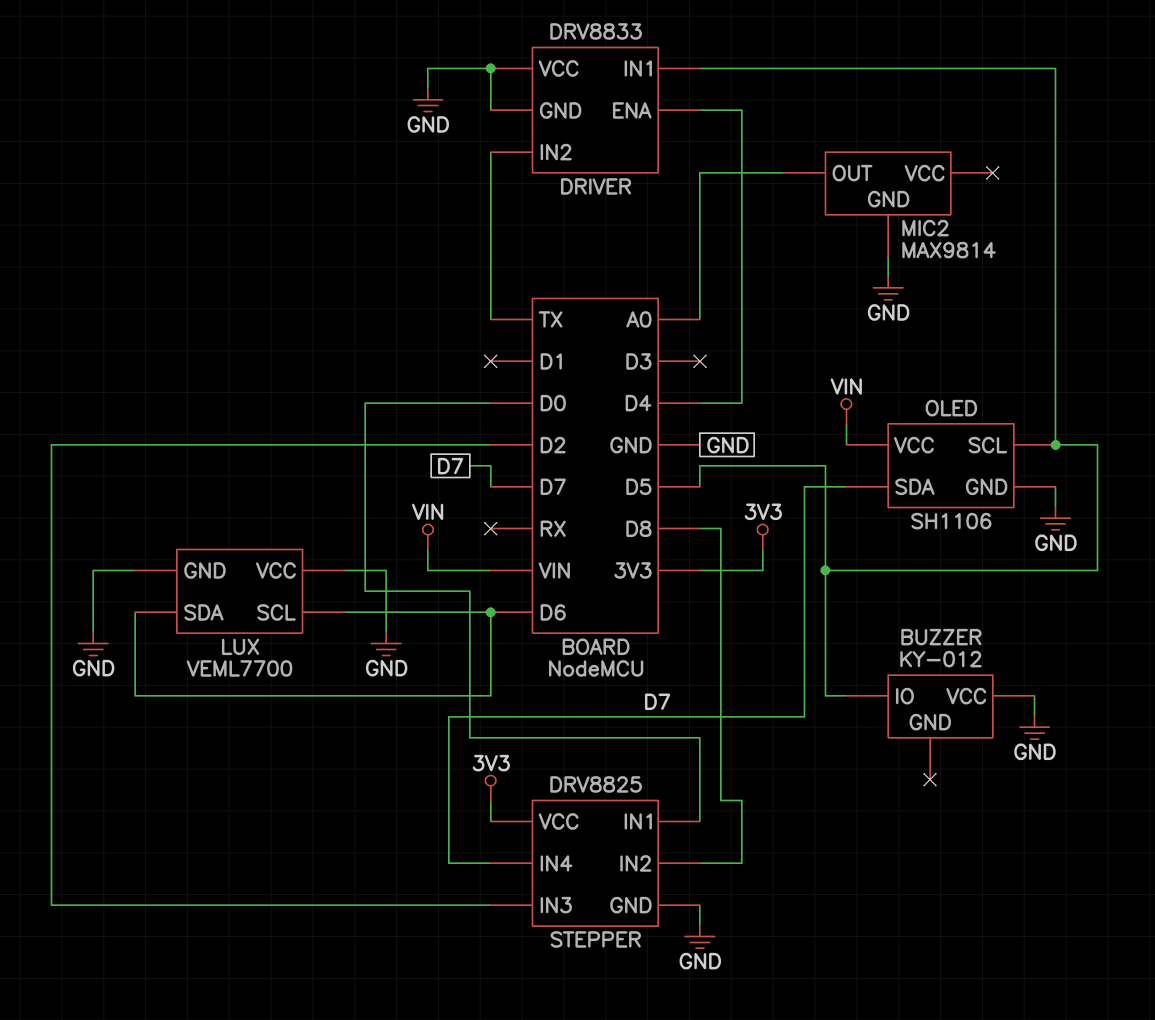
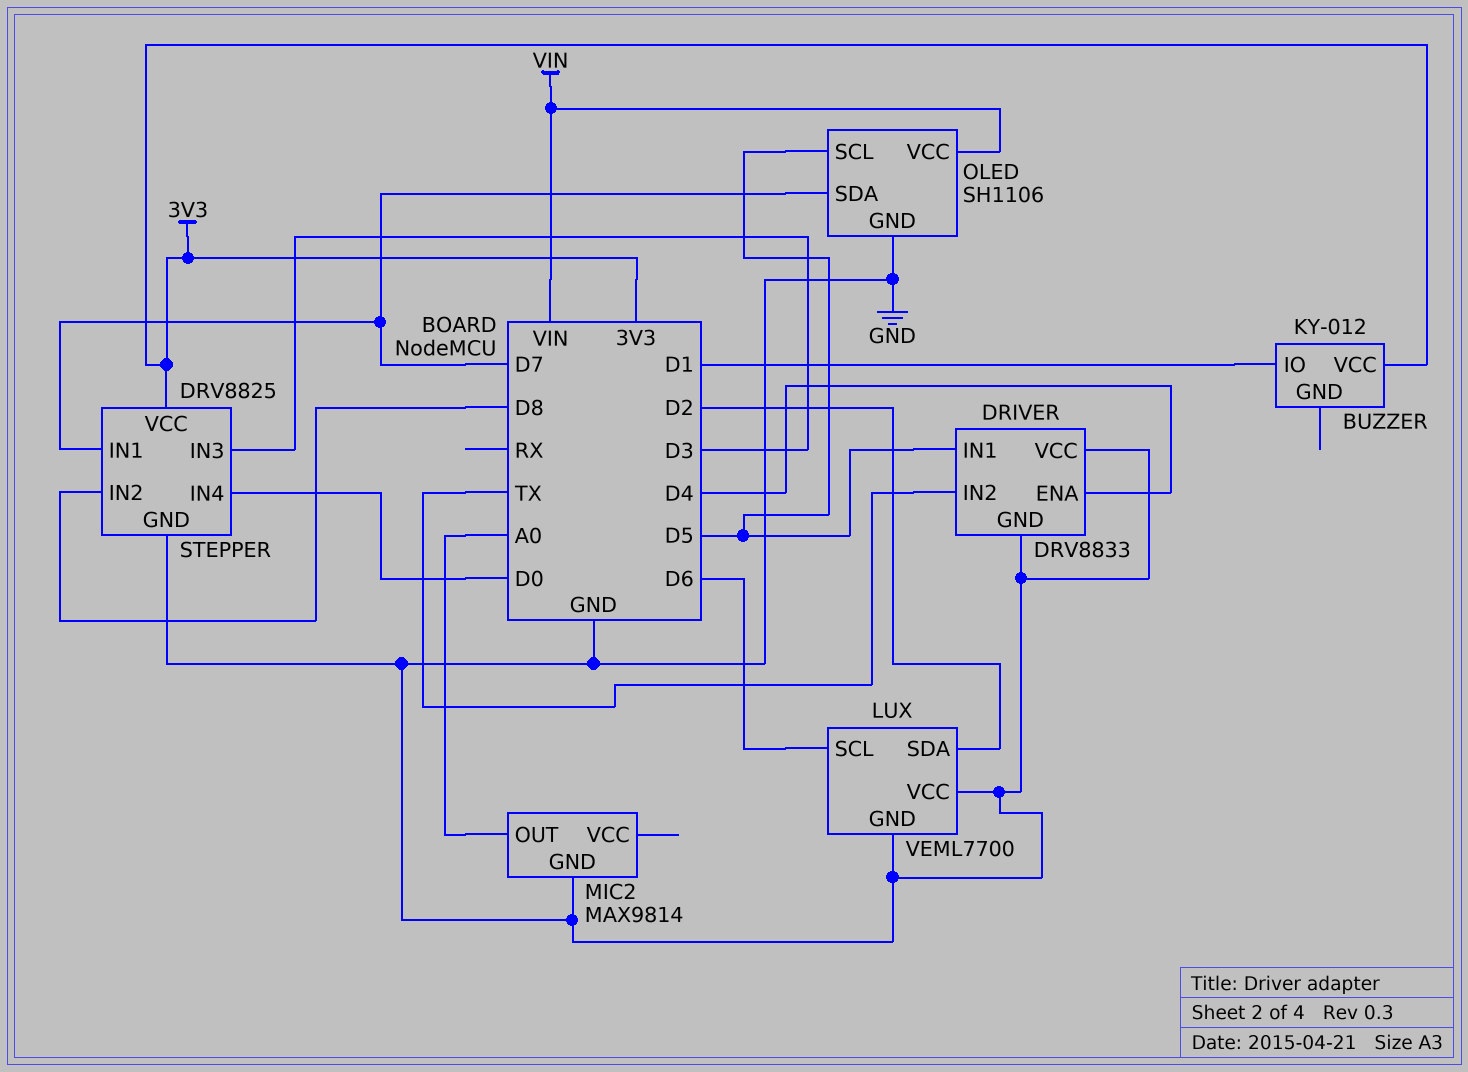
BUZZER pin IO: D5 -> D1
BUZZER pin VCC: GND -> 3V3
LUX pin SDA: D6 -> D2
STEPPER pin IN1: D0 -> D7
STEPPER pin IN3: D2 -> D3
STEPPER pin IN4: D7 -> D0

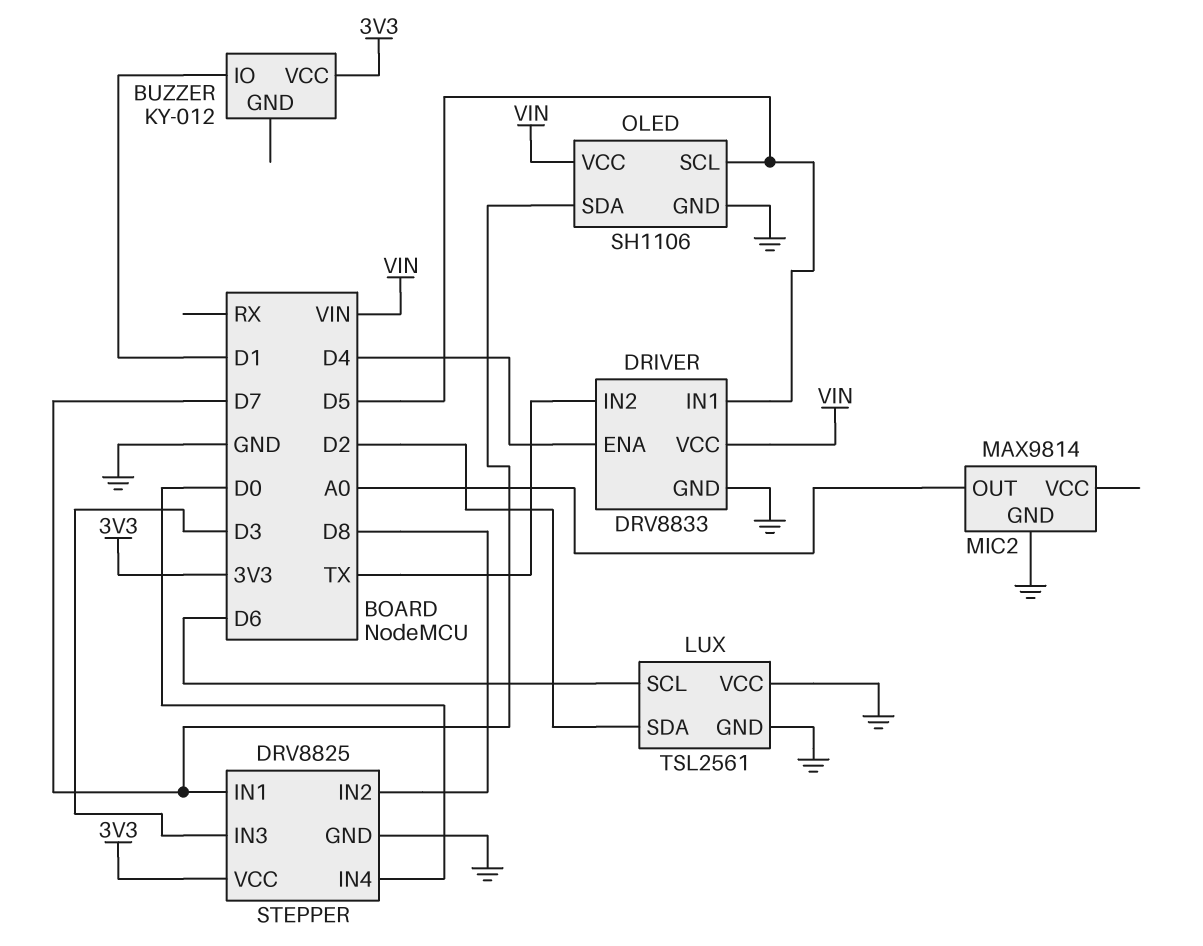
DRIVER pin VCC: GND -> VIN
LUX: VEML7700 -> TSL2561

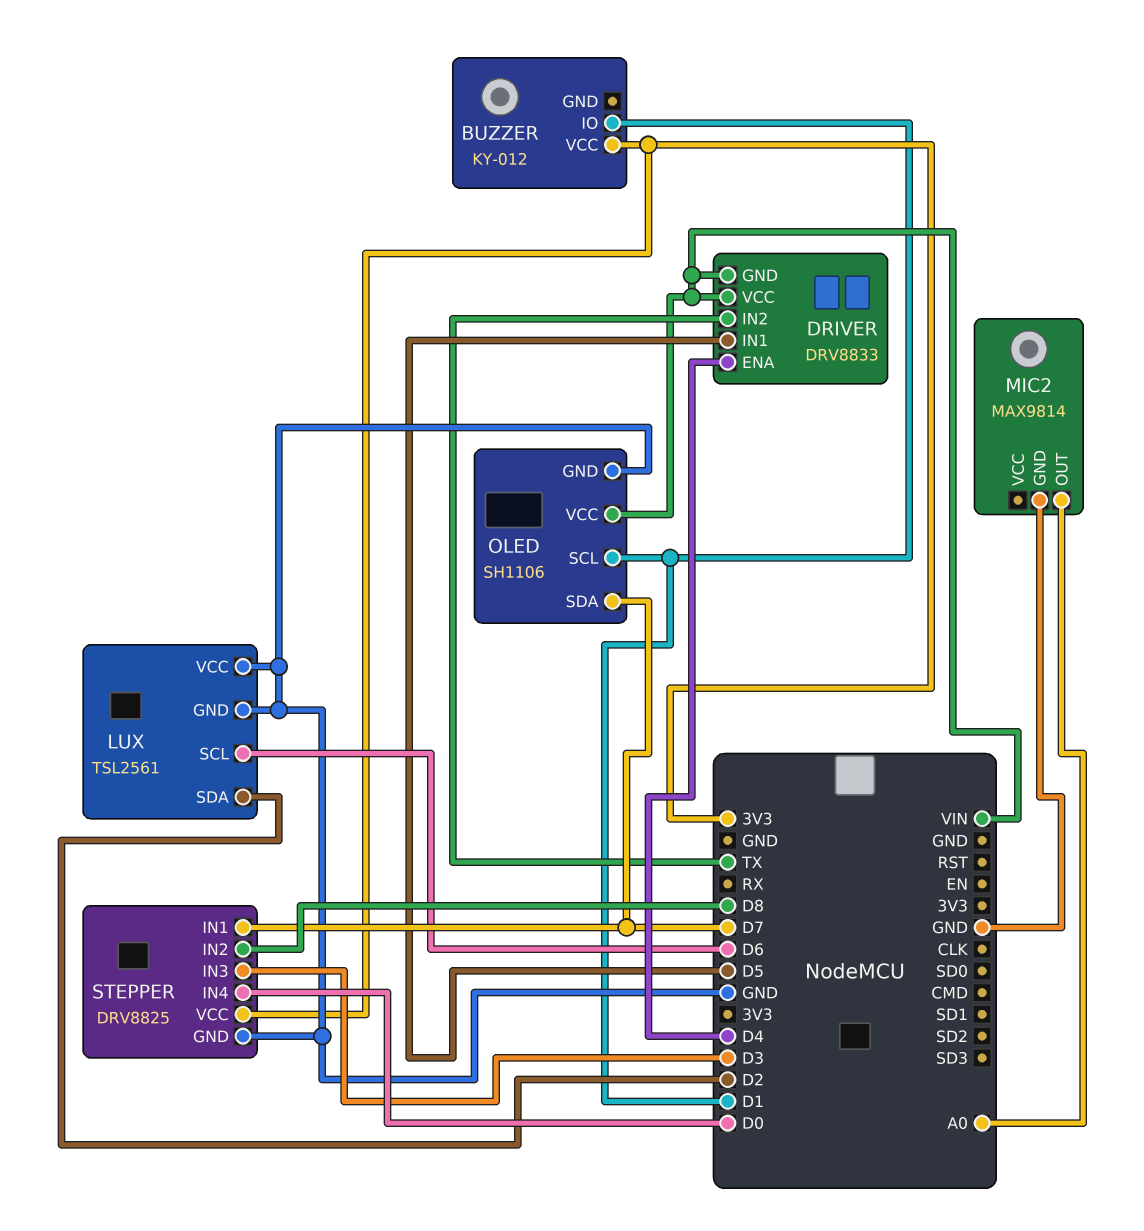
DRIVER pin GND: GND -> VIN
OLED pin SCL: D5 -> D1

